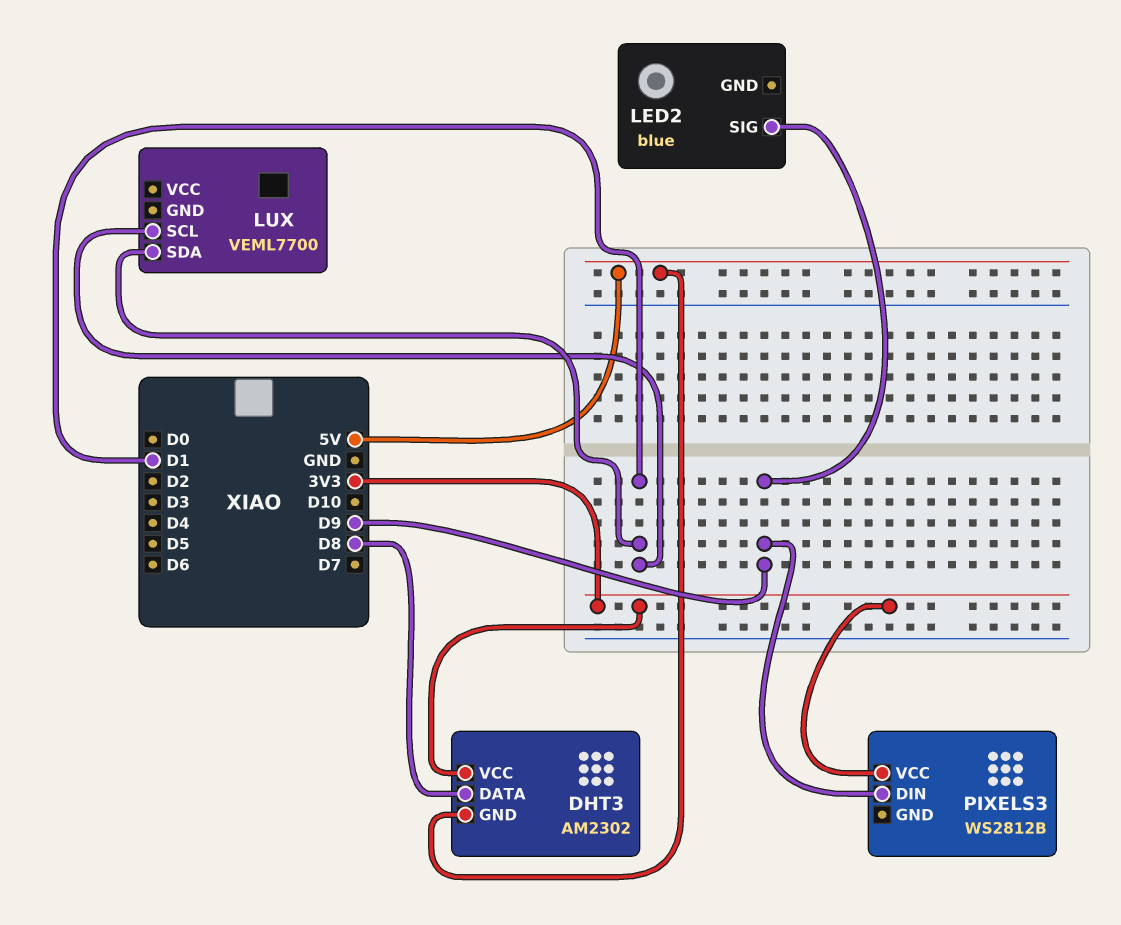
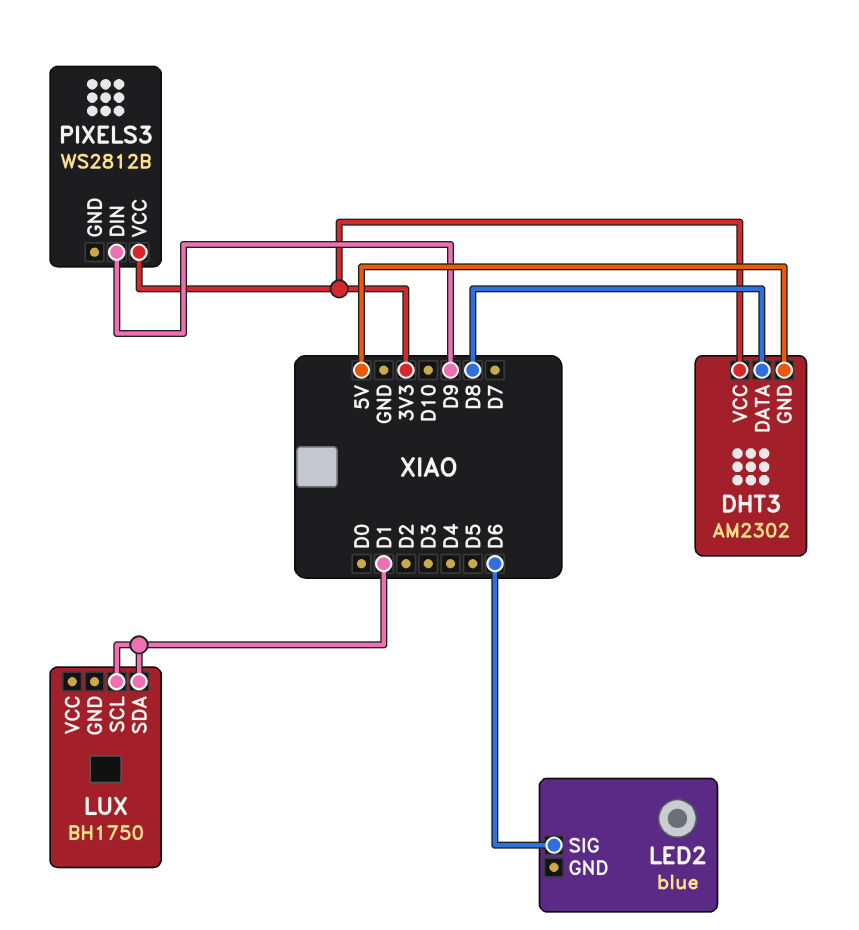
LED2 pin SIG: D9 -> D6
LUX: VEML7700 -> BH1750

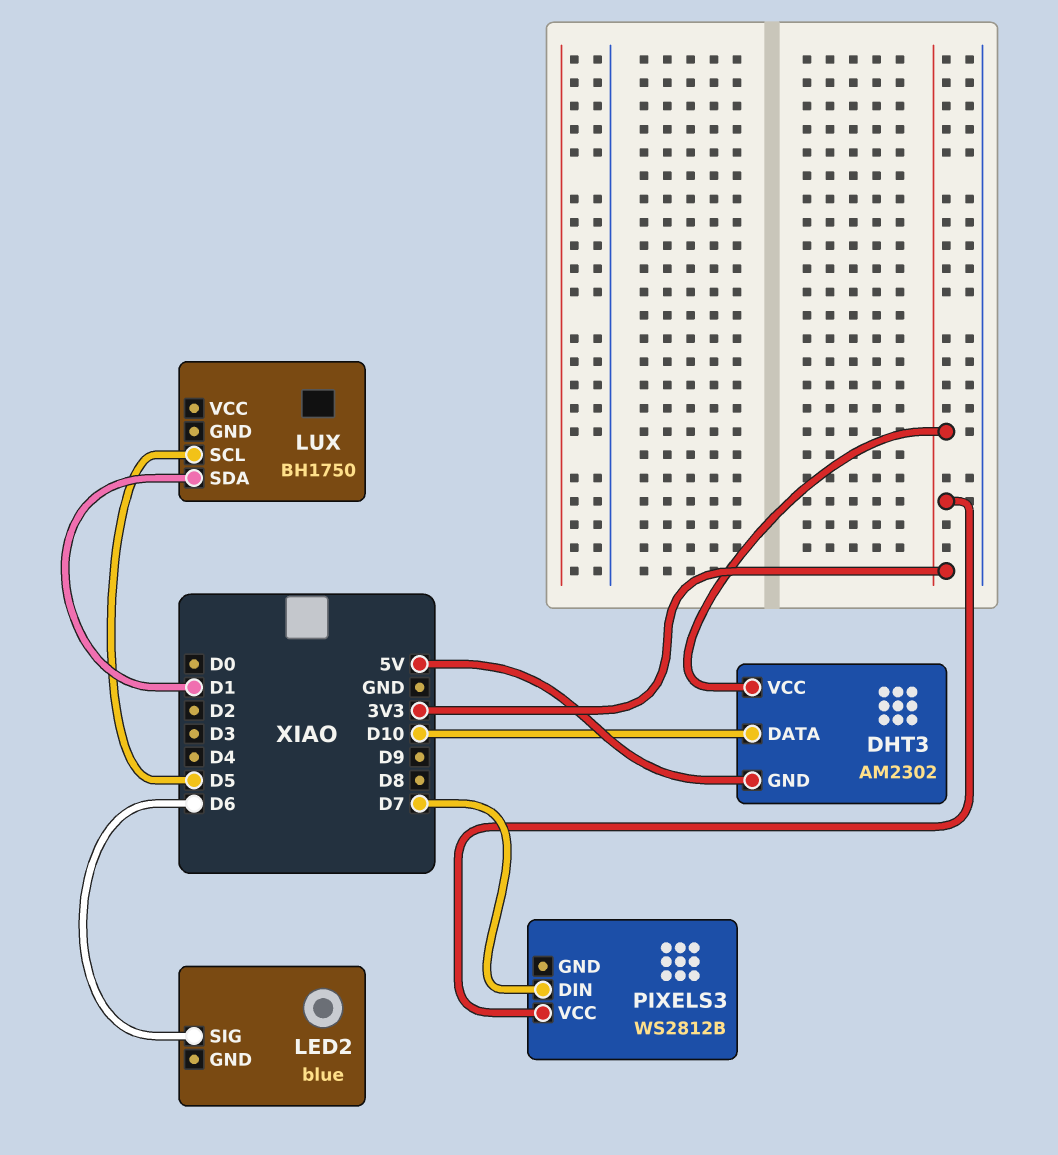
DHT3 pin DATA: D8 -> D10
LUX pin SCL: D1 -> D5
PIXELS3 pin DIN: D9 -> D7

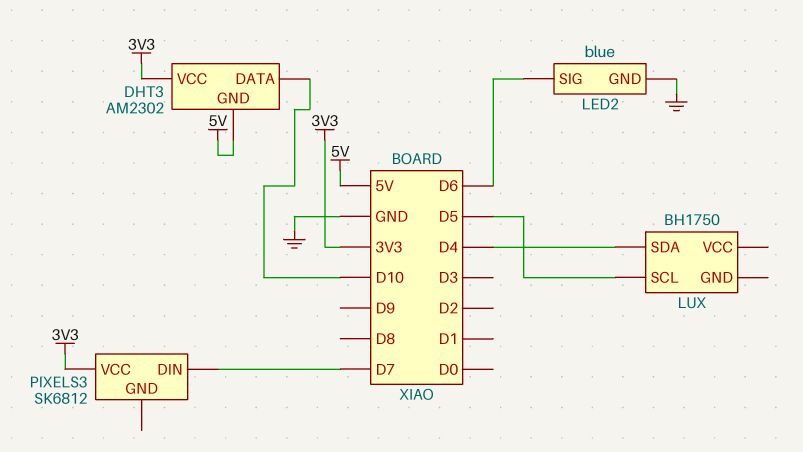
LED2 pin GND: none -> GND
LUX pin SDA: D1 -> D4
PIXELS3: WS2812B -> SK6812

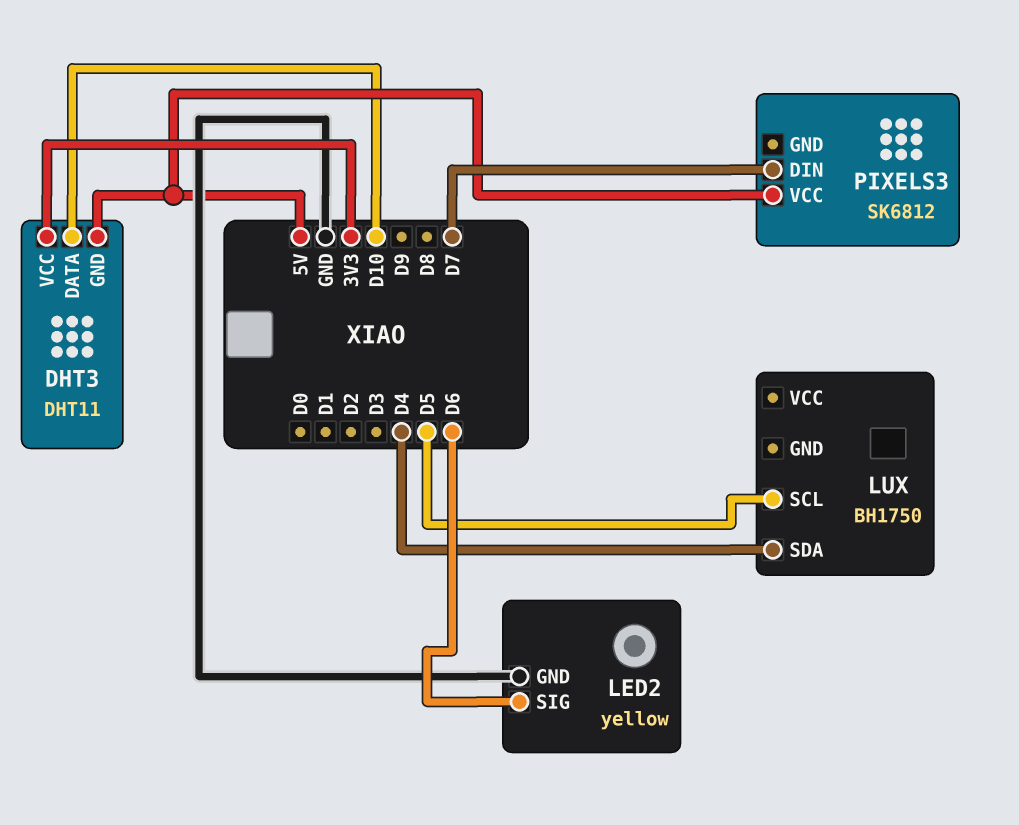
DHT3: AM2302 -> DHT11
LED2: blue -> yellow
PIXELS3 pin VCC: 3V3 -> 5V

